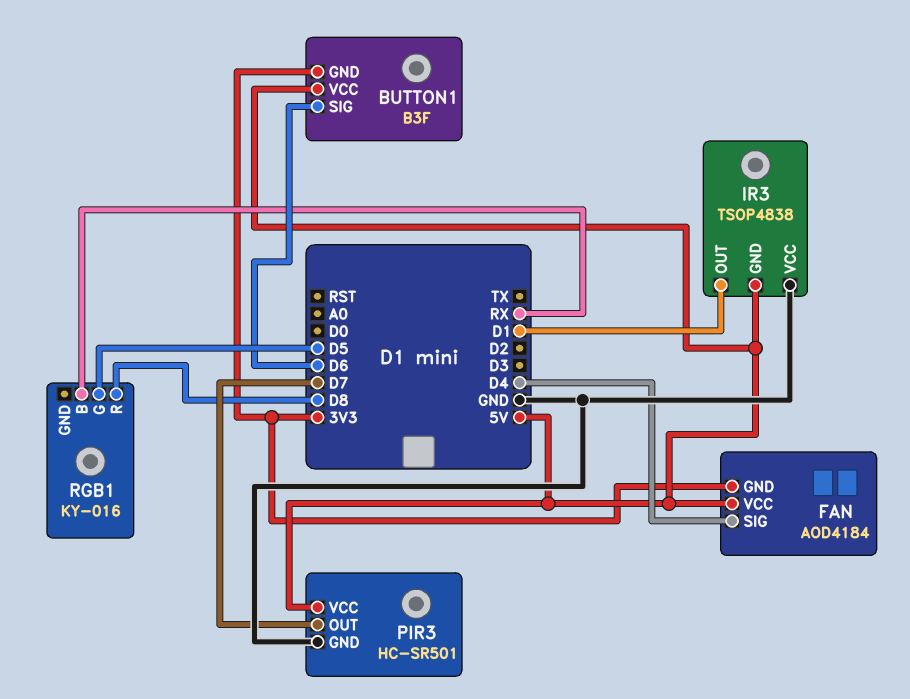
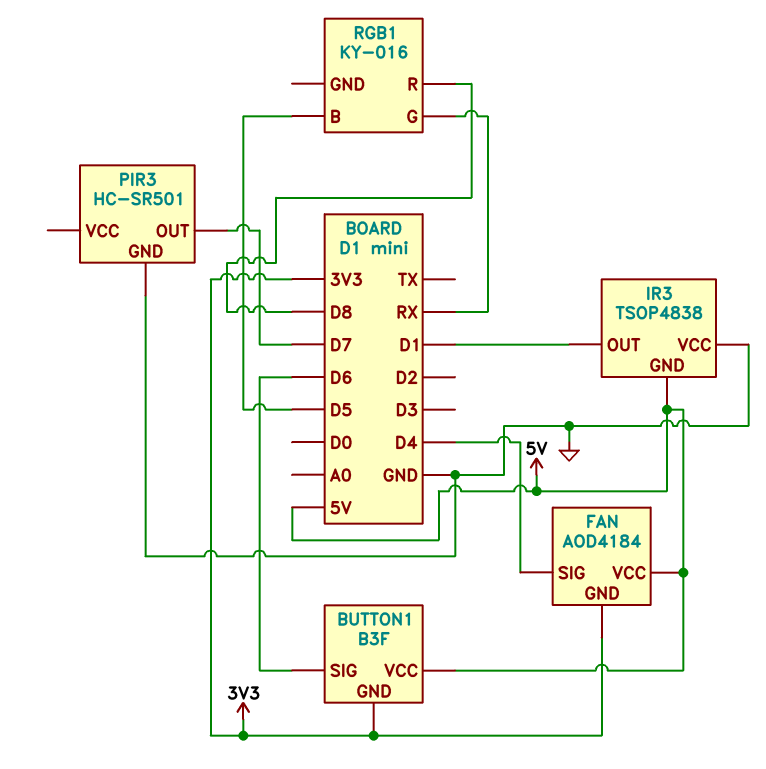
PIR3 pin VCC: 5V -> none
RGB1 pin B: RX -> D5
RGB1 pin G: D5 -> RX

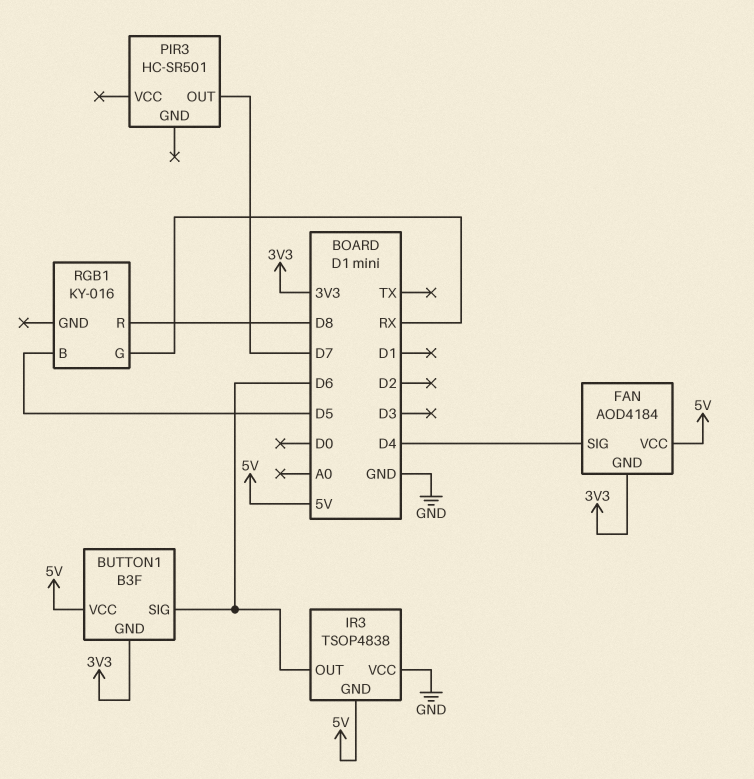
IR3 pin OUT: D1 -> D6
PIR3 pin GND: GND -> none

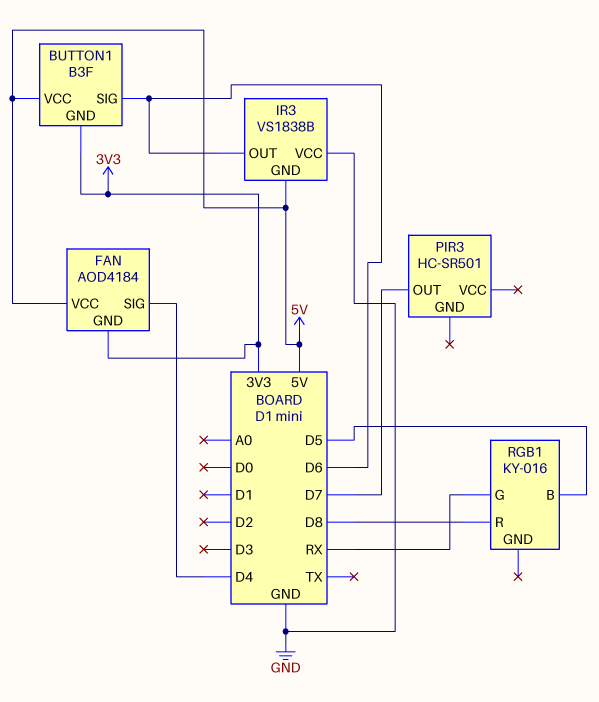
IR3: TSOP4838 -> VS1838B

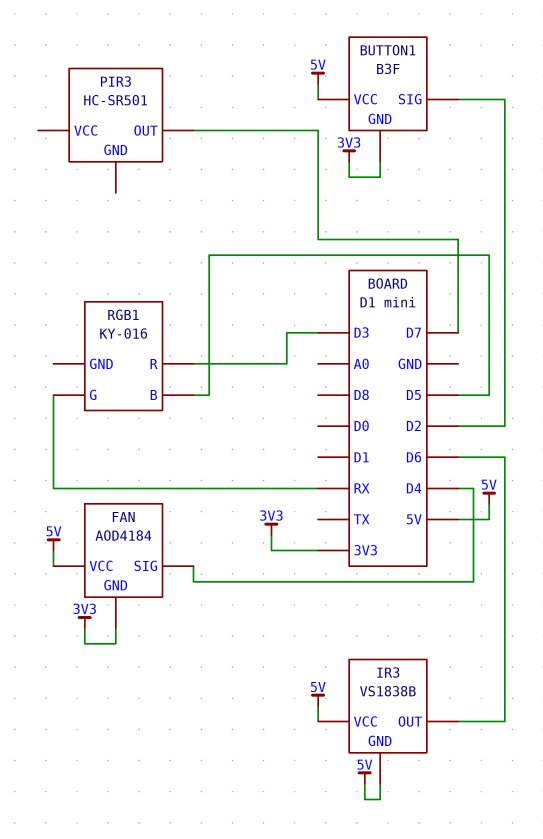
BUTTON1 pin SIG: D6 -> D2
IR3 pin VCC: GND -> 5V
RGB1 pin R: D8 -> D3

